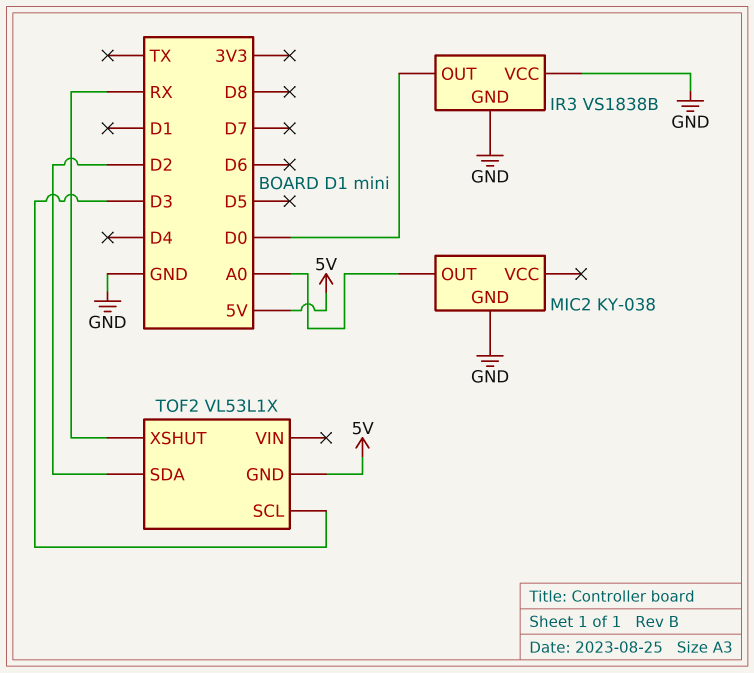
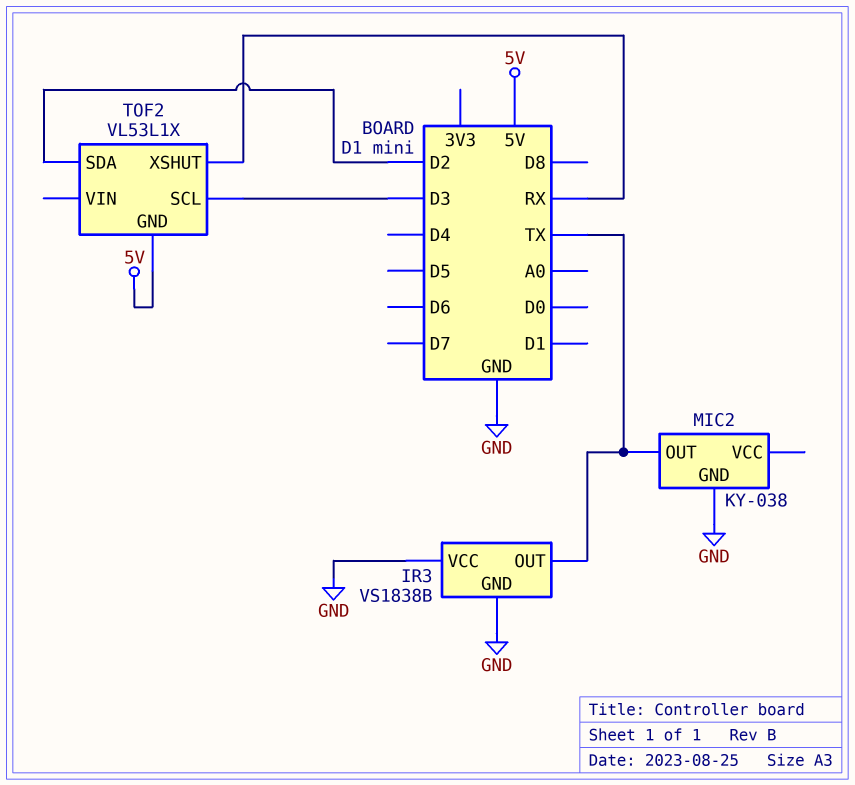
IR3 pin OUT: D0 -> TX
MIC2 pin OUT: A0 -> TX

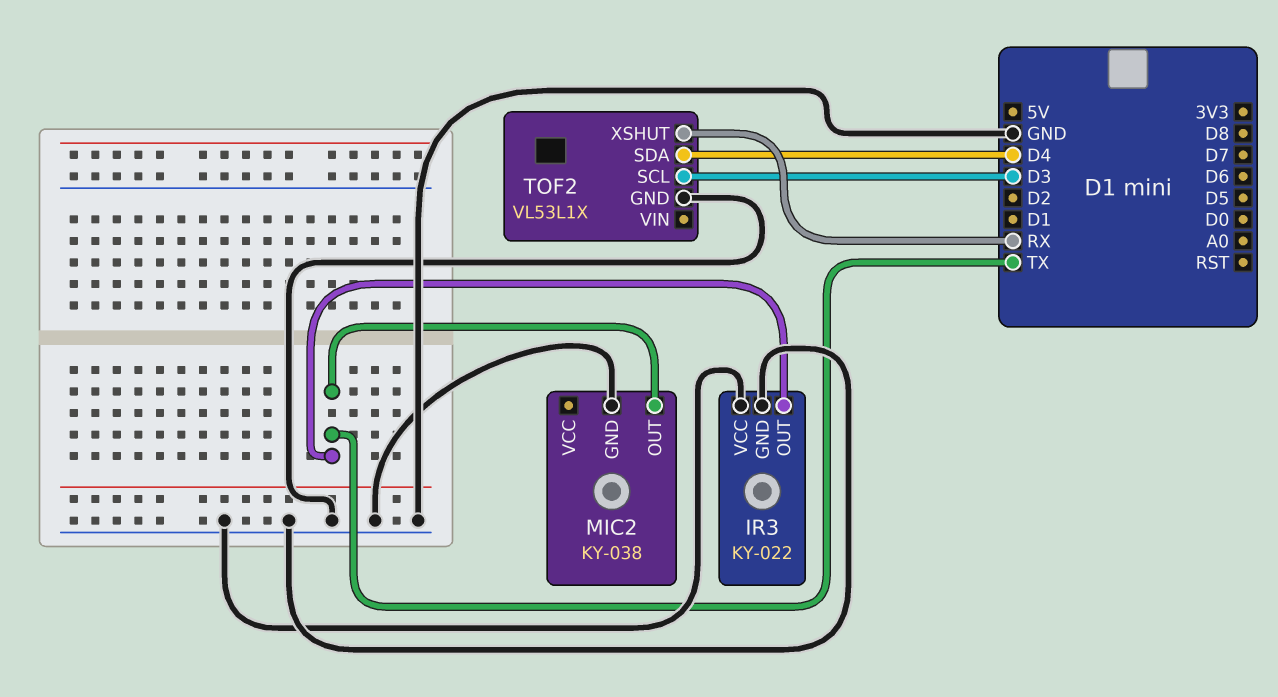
IR3: VS1838B -> KY-022
TOF2 pin GND: 5V -> GND
TOF2 pin SDA: D2 -> D4

